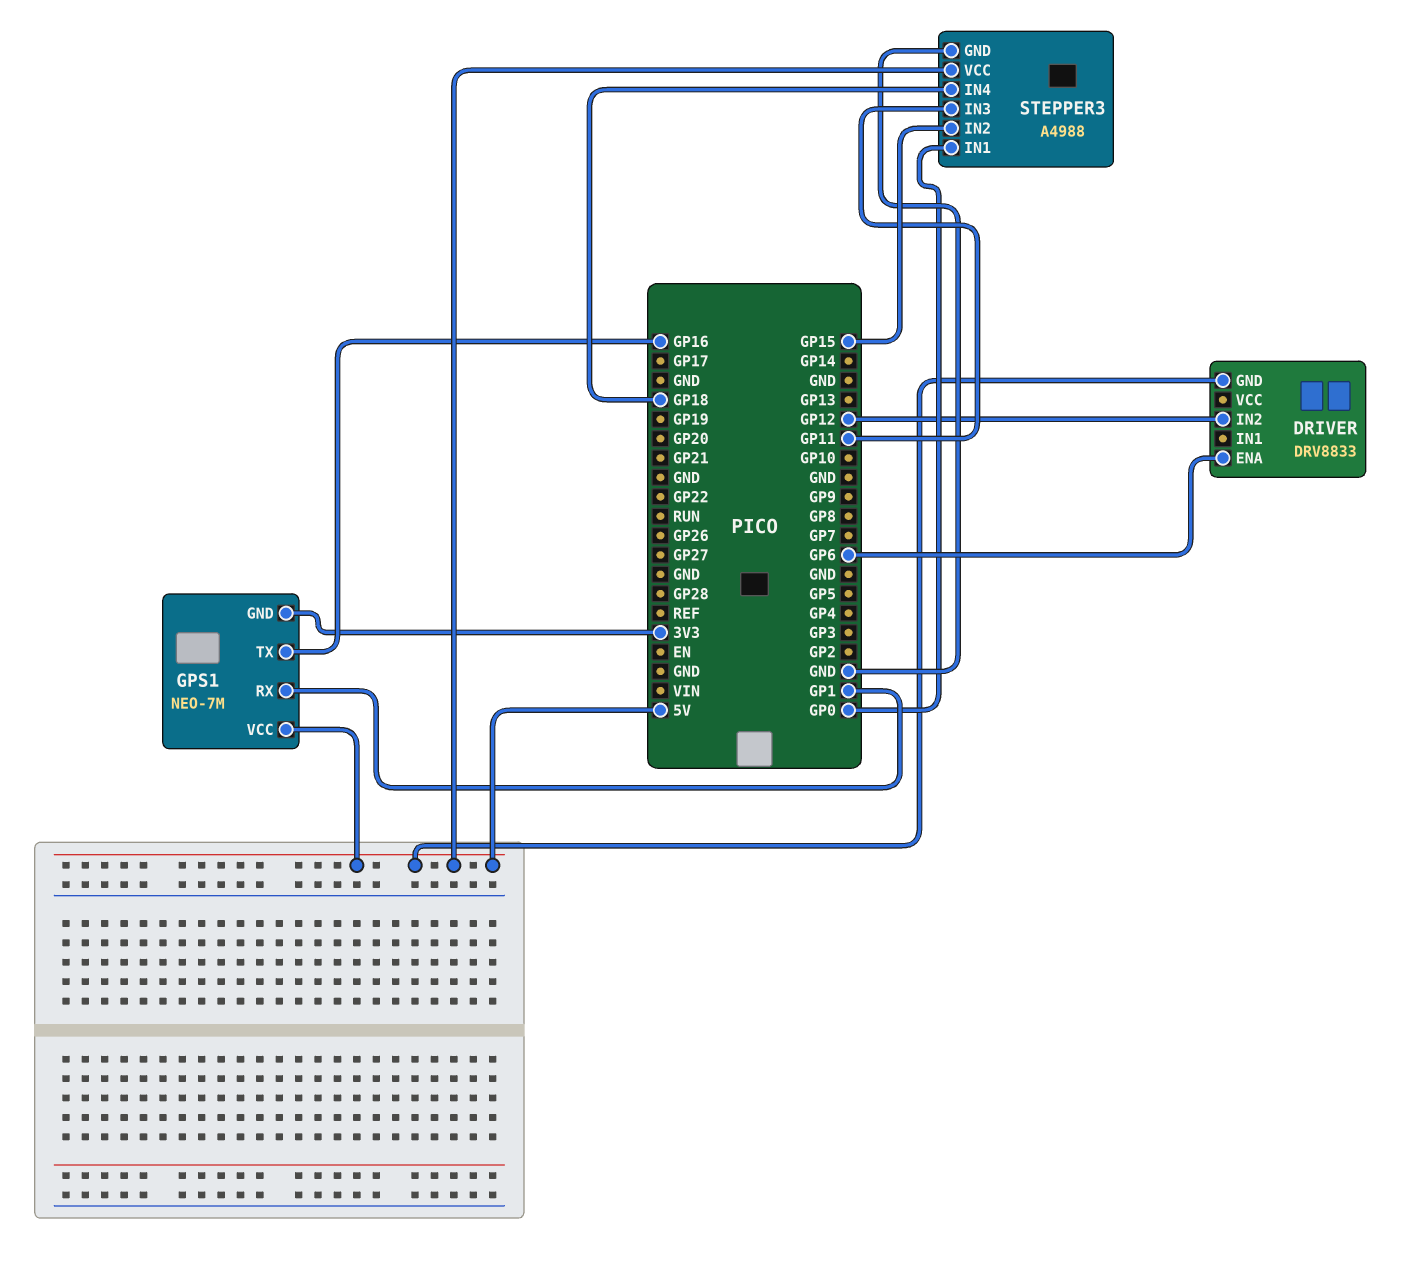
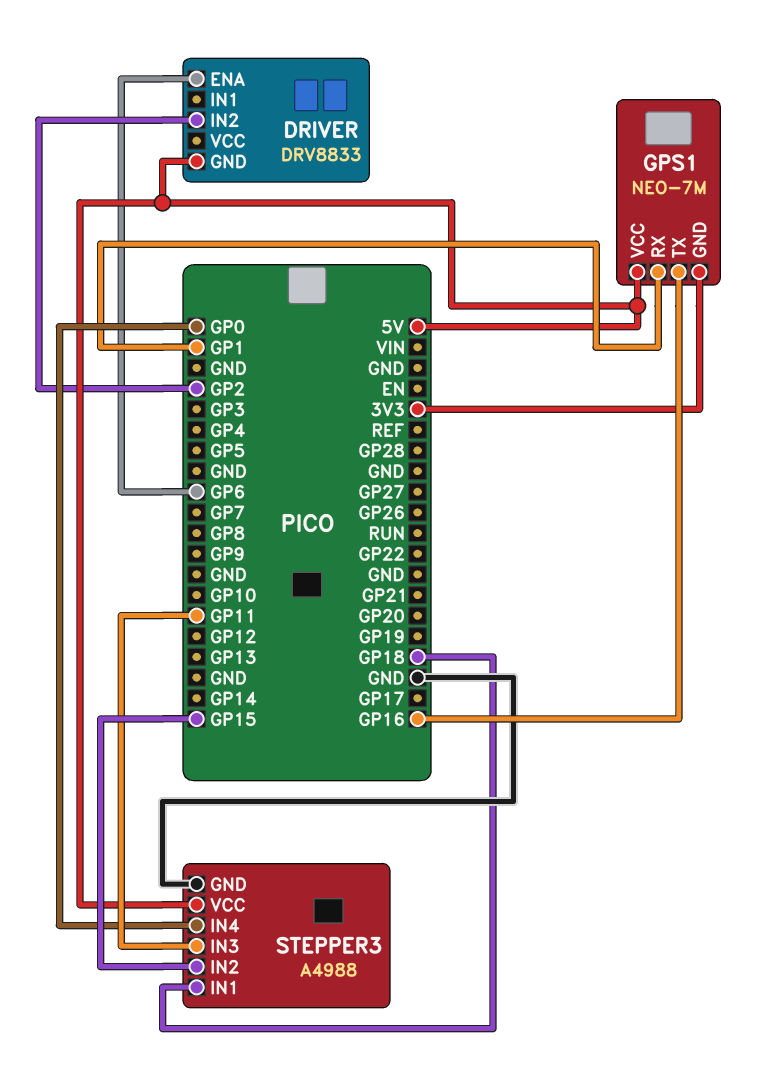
DRIVER pin IN2: GP12 -> GP2
STEPPER3 pin IN1: GP0 -> GP18
STEPPER3 pin IN4: GP18 -> GP0

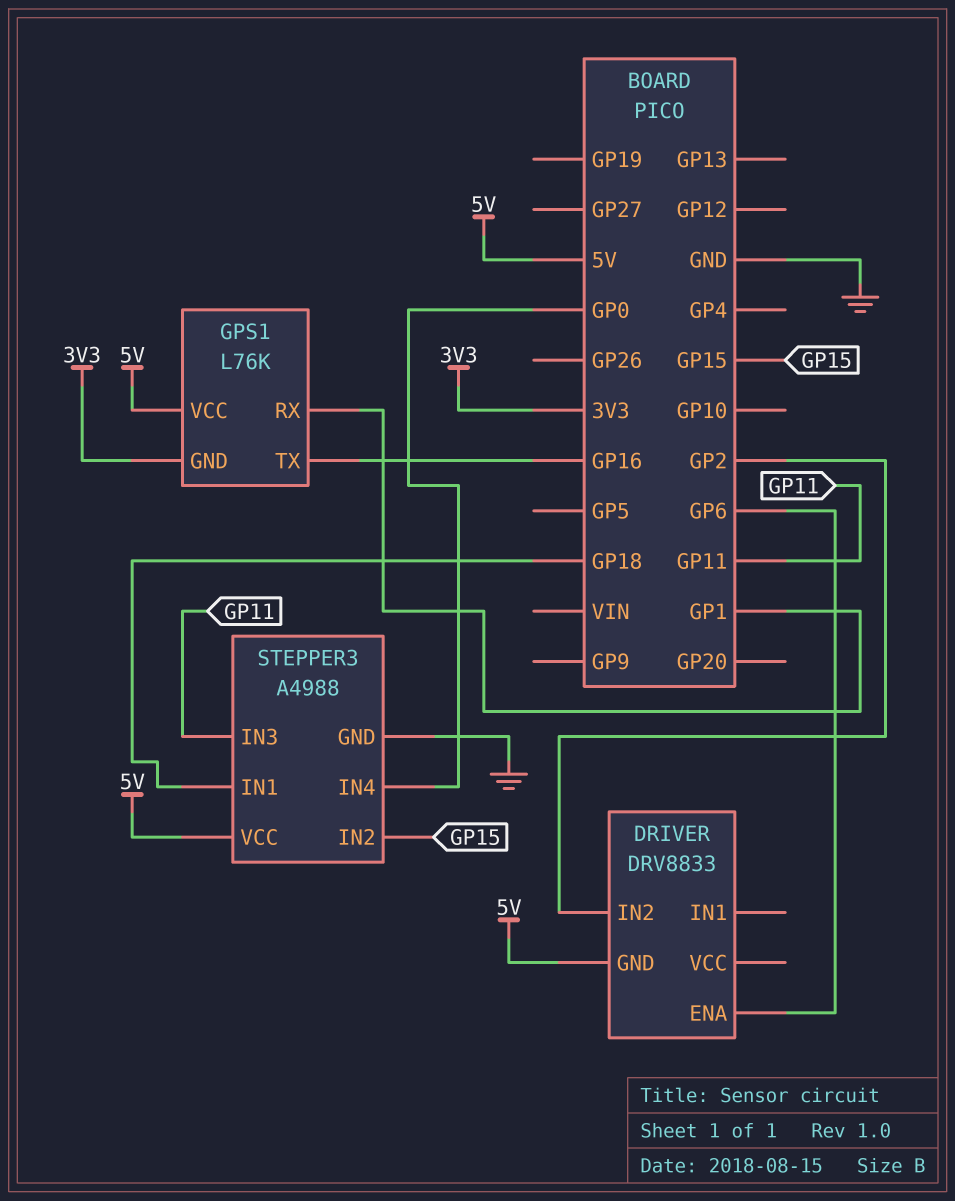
GPS1: NEO-7M -> L76K

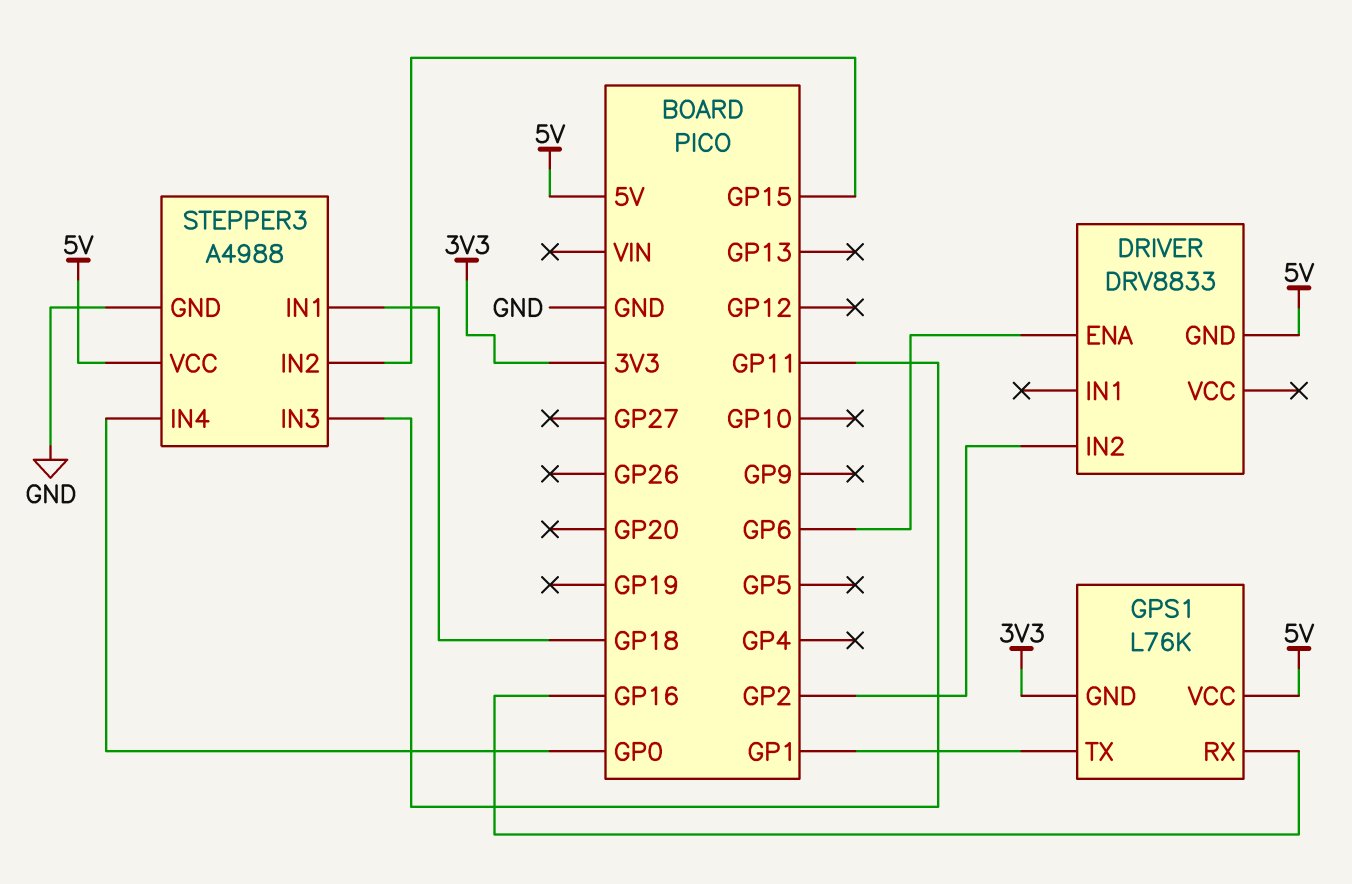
GPS1 pin RX: GP1 -> GP16
GPS1 pin TX: GP16 -> GP1

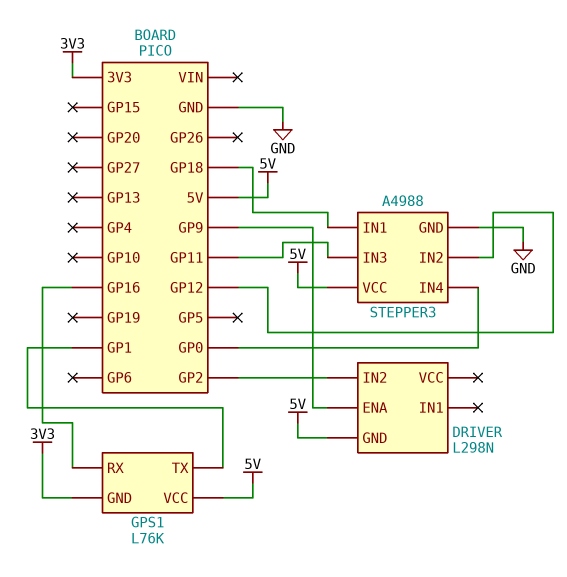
DRIVER: DRV8833 -> L298N
DRIVER pin ENA: GP6 -> GP9
STEPPER3 pin IN2: GP15 -> GP12

